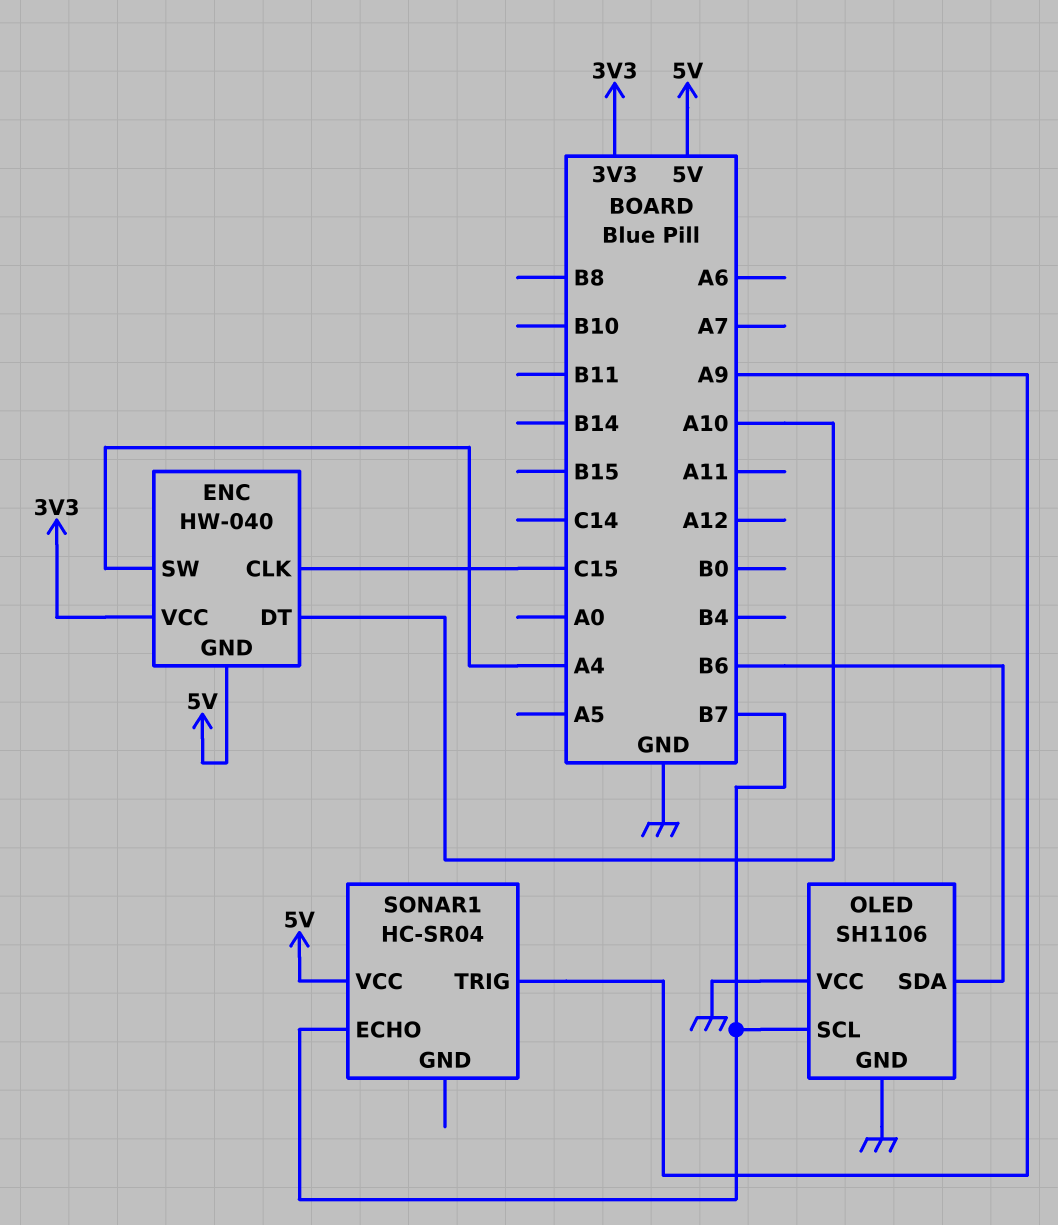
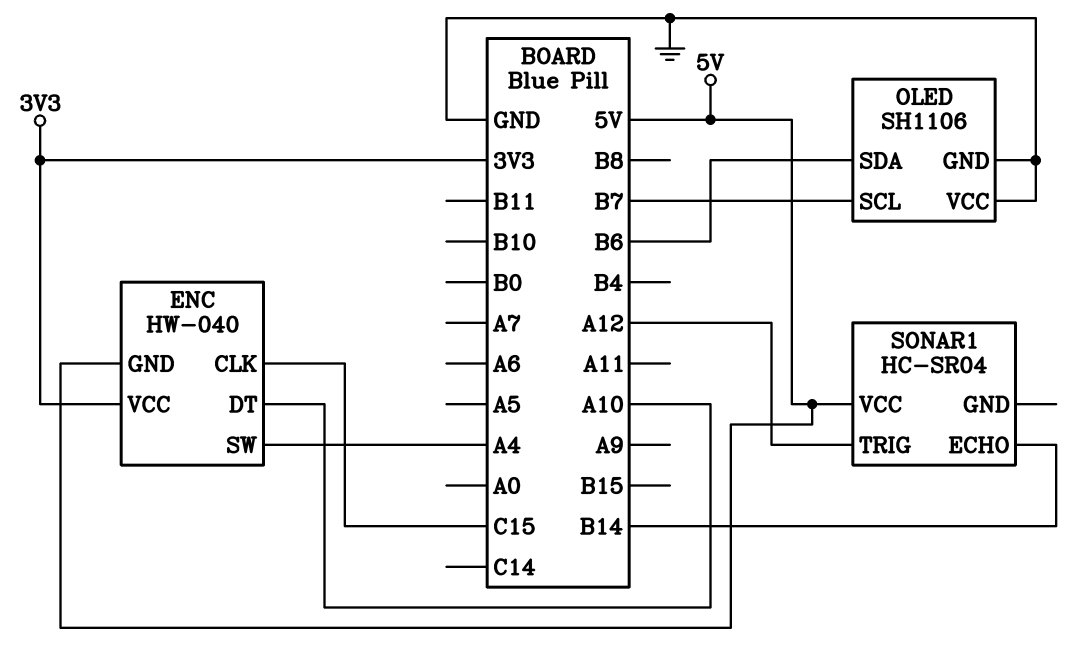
SONAR1 pin ECHO: B7 -> B14
SONAR1 pin TRIG: A9 -> A12

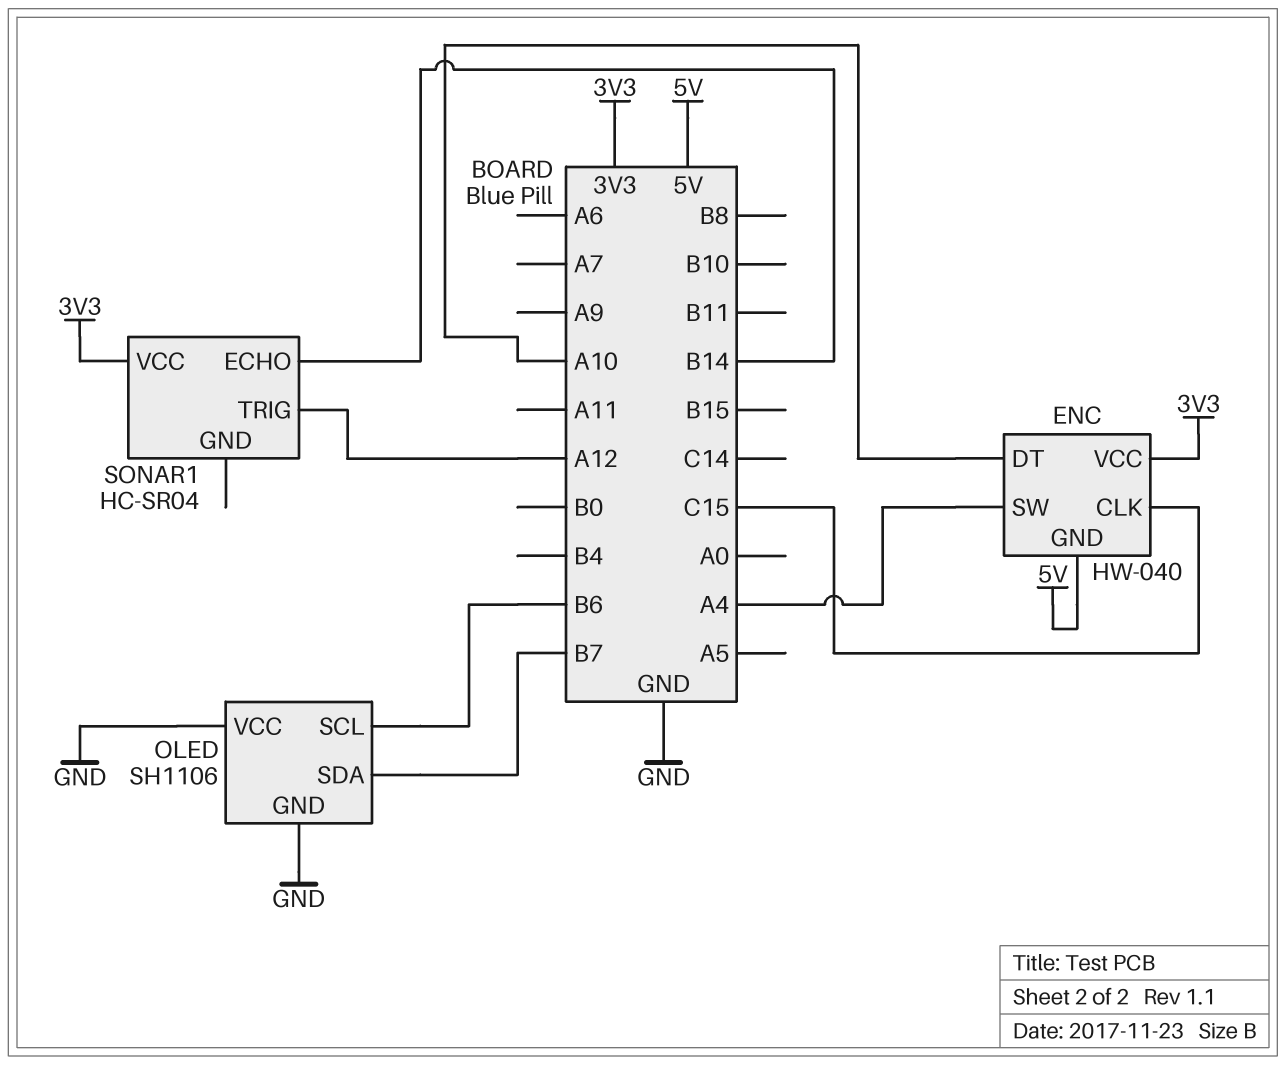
OLED pin SCL: B7 -> B6
OLED pin SDA: B6 -> B7
SONAR1 pin VCC: 5V -> 3V3

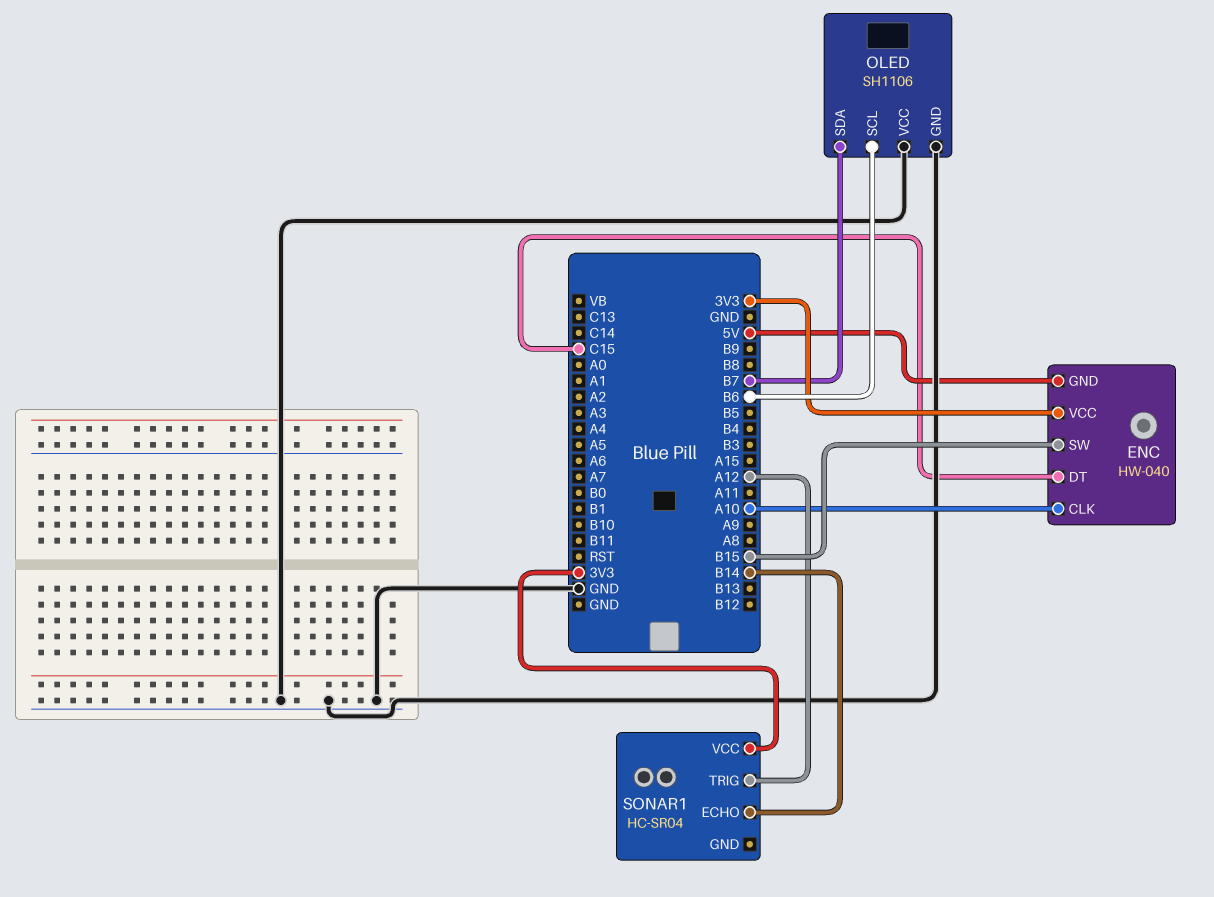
ENC pin CLK: C15 -> A10
ENC pin DT: A10 -> C15
ENC pin SW: A4 -> B15

